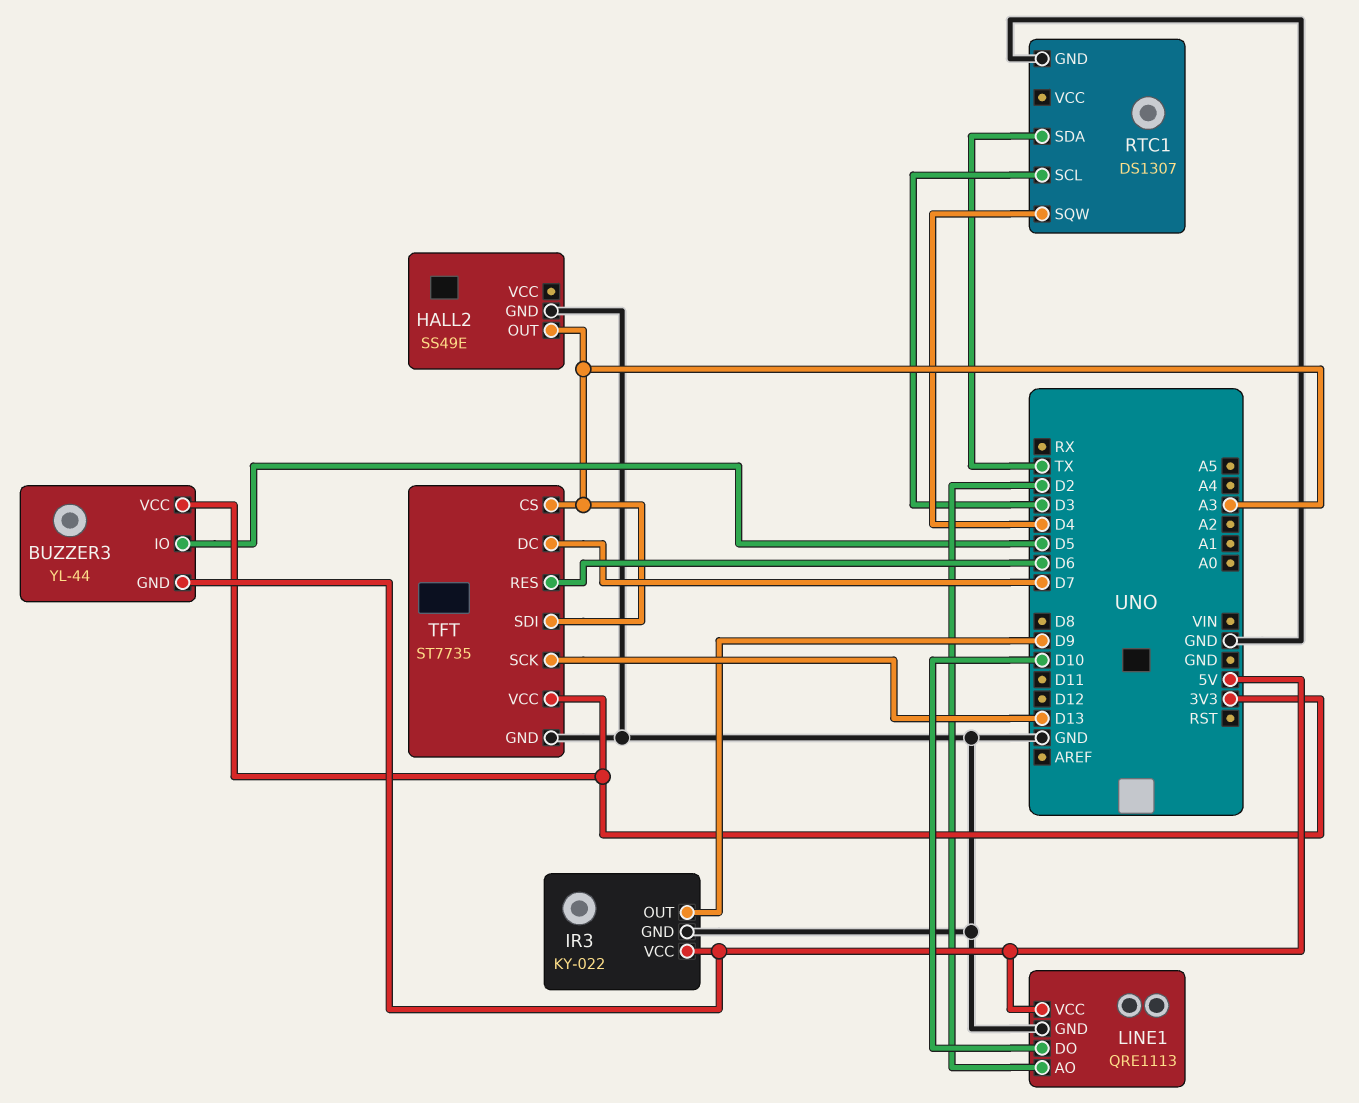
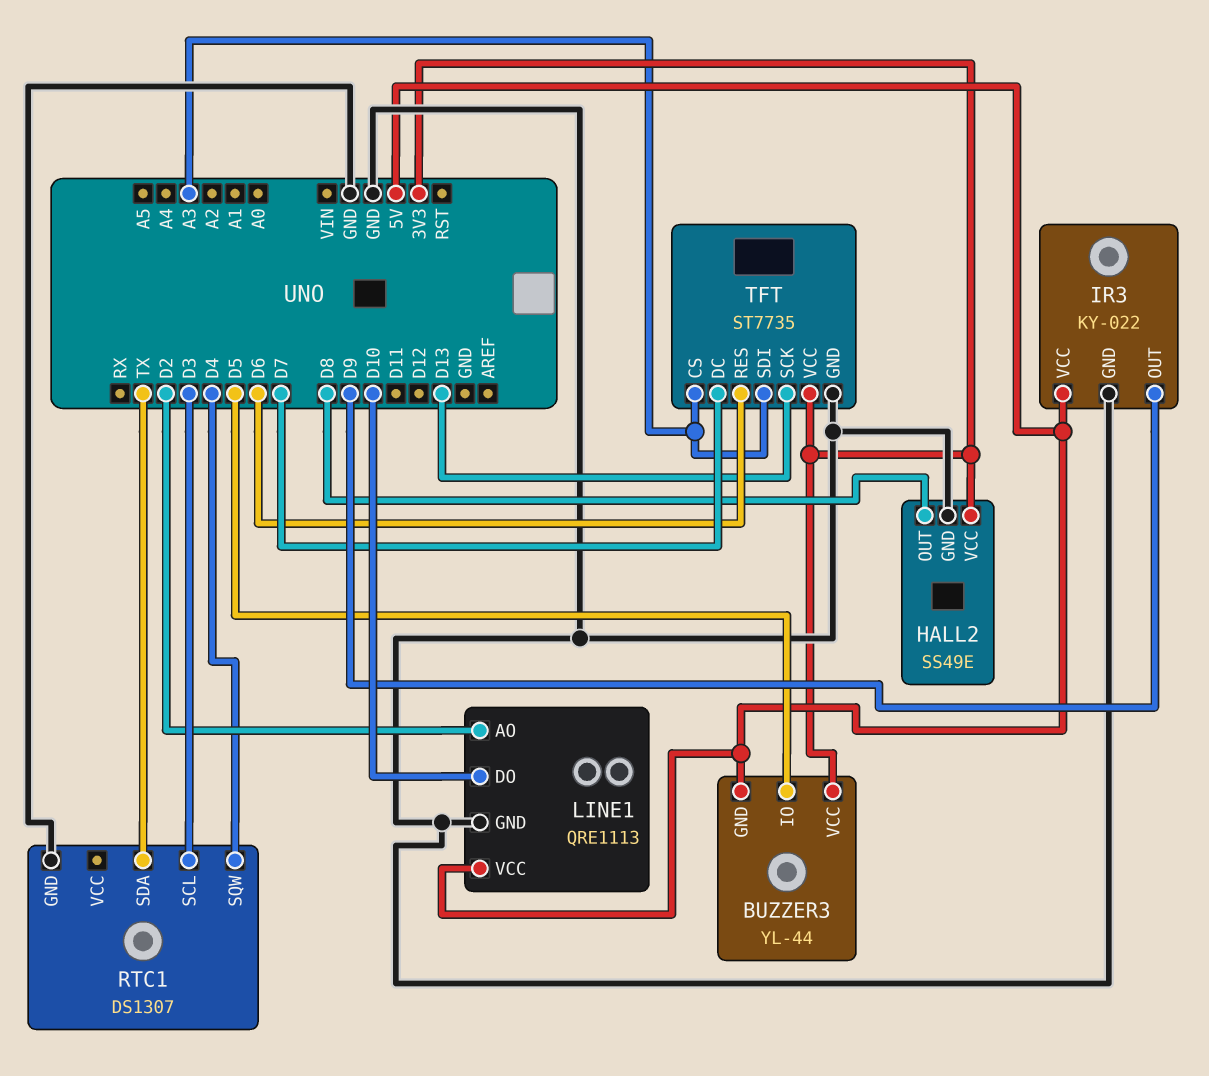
HALL2 pin OUT: A3 -> D8
HALL2 pin VCC: none -> 3V3

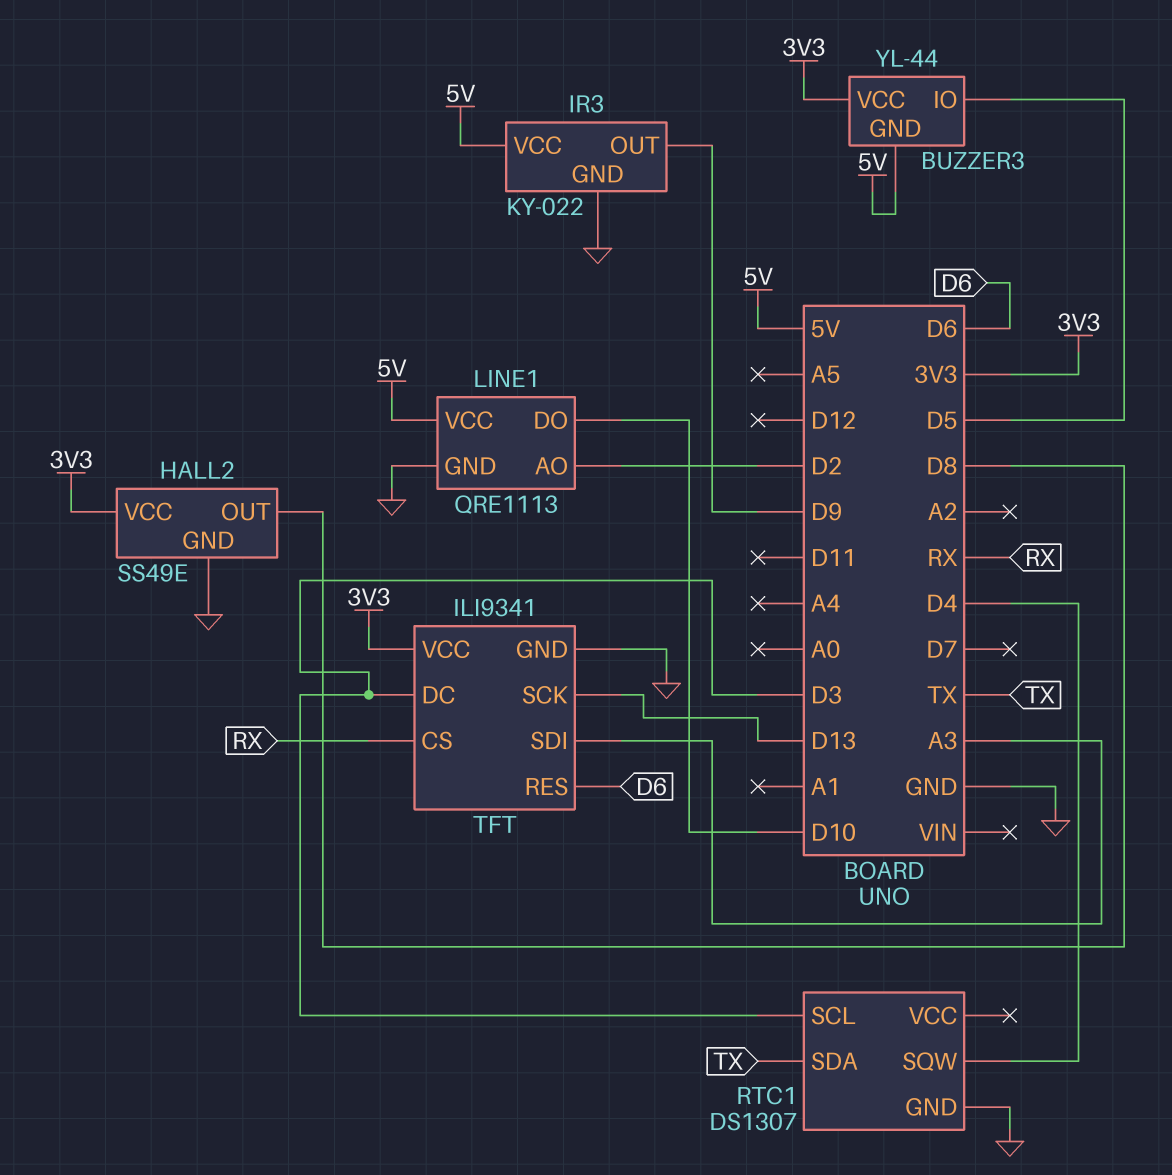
TFT: ST7735 -> ILI9341
TFT pin CS: A3 -> RX
TFT pin DC: D7 -> D3

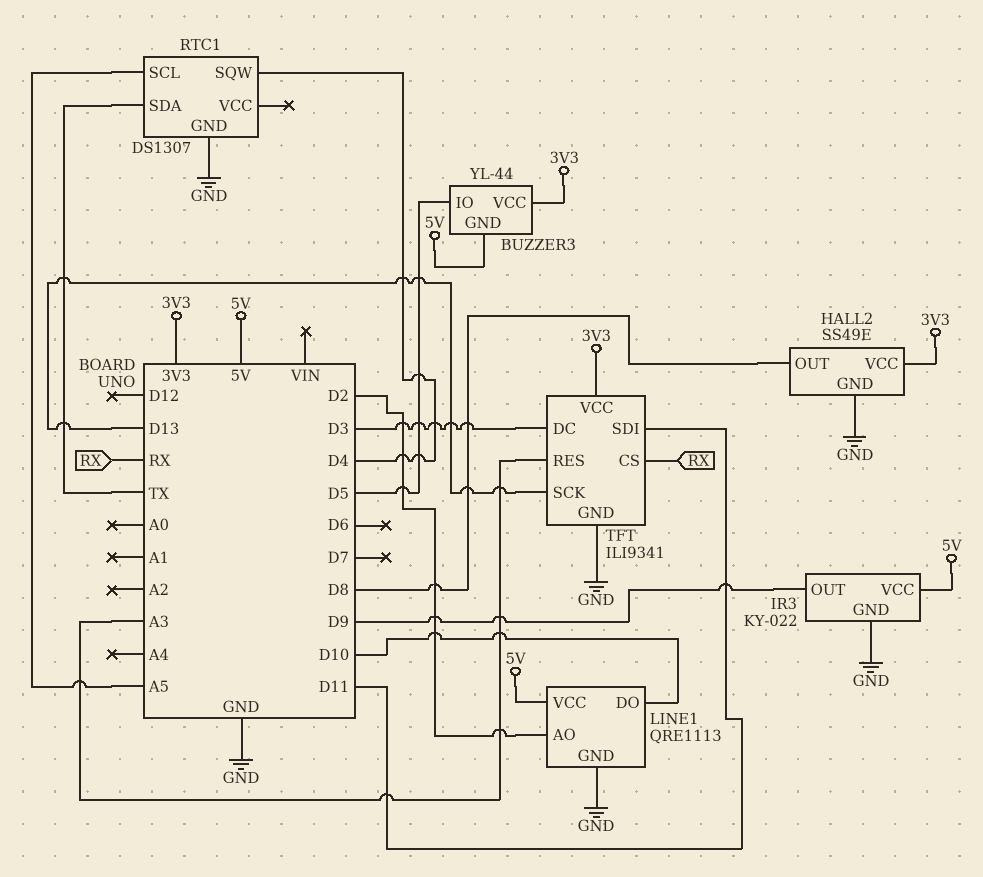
RTC1 pin SCL: D3 -> A5
TFT pin RES: D6 -> A3
TFT pin SDI: A3 -> D11

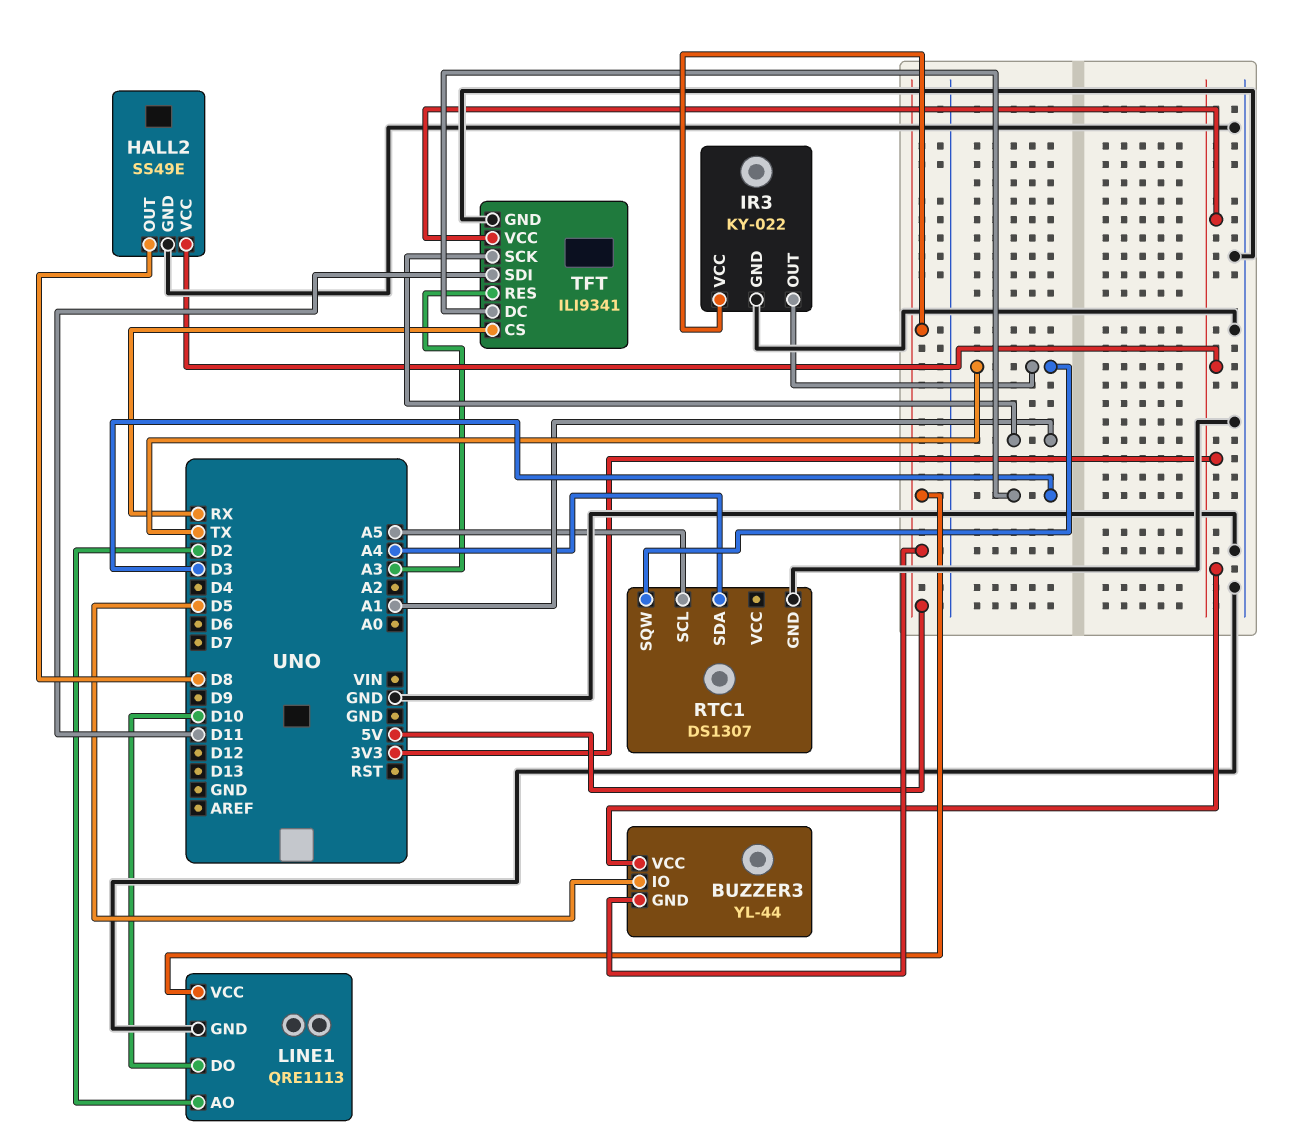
IR3 pin OUT: D9 -> TX
RTC1 pin SDA: TX -> A4
RTC1 pin SQW: D4 -> TX
TFT pin SCK: D13 -> A1

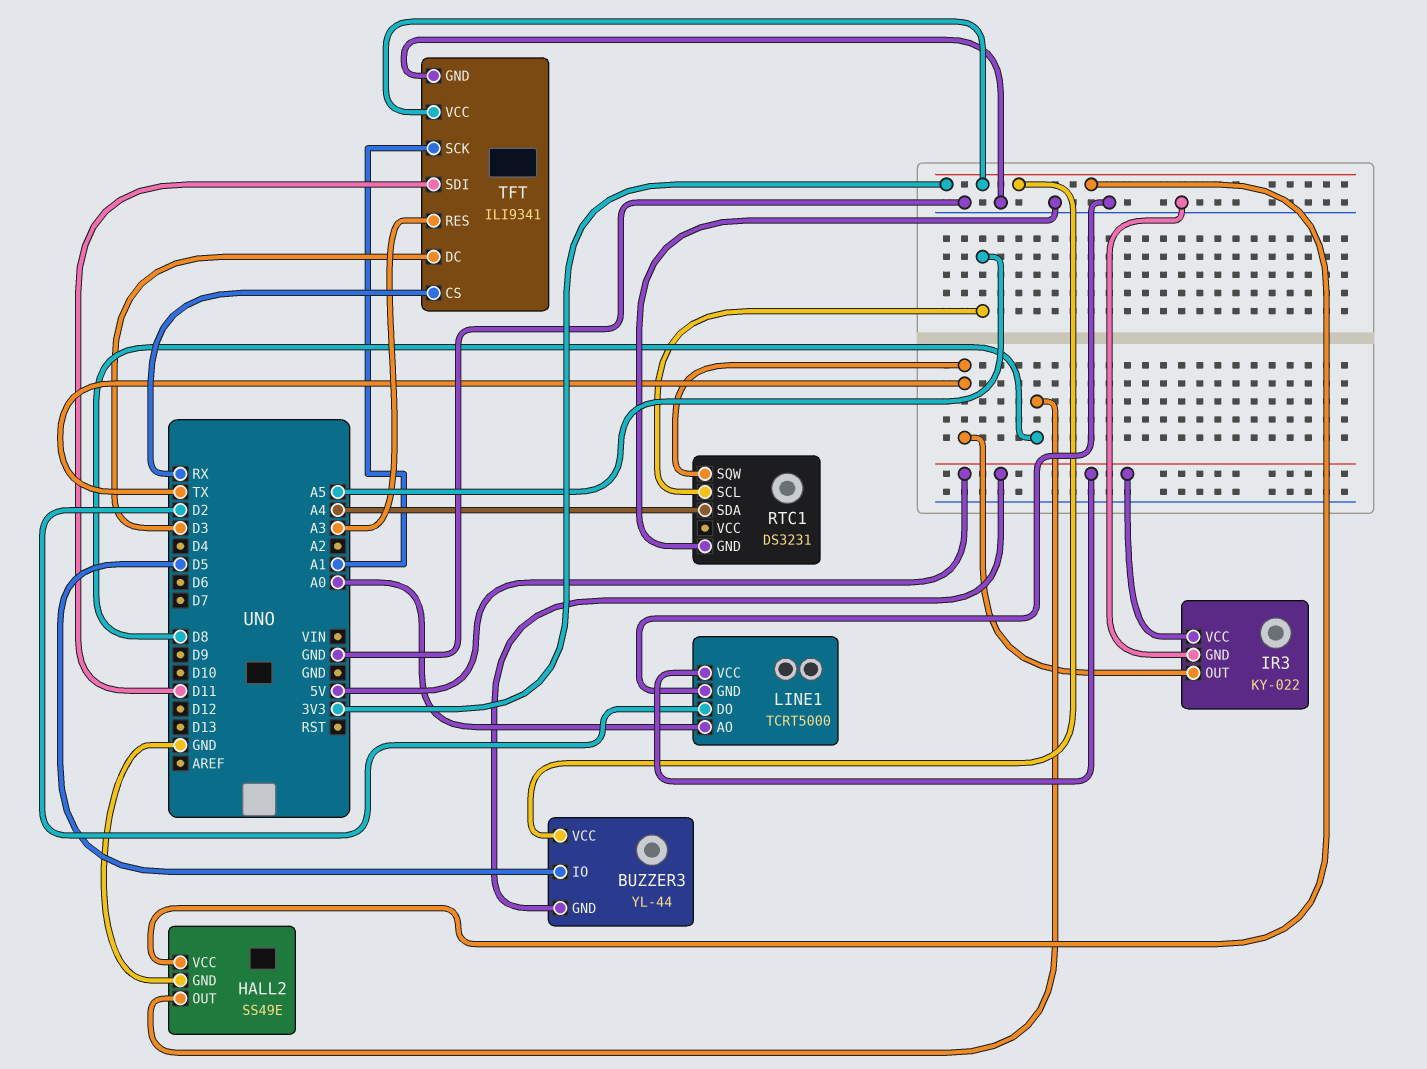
LINE1: QRE1113 -> TCRT5000
LINE1 pin AO: D2 -> A0
LINE1 pin DO: D10 -> D2
RTC1: DS1307 -> DS3231

